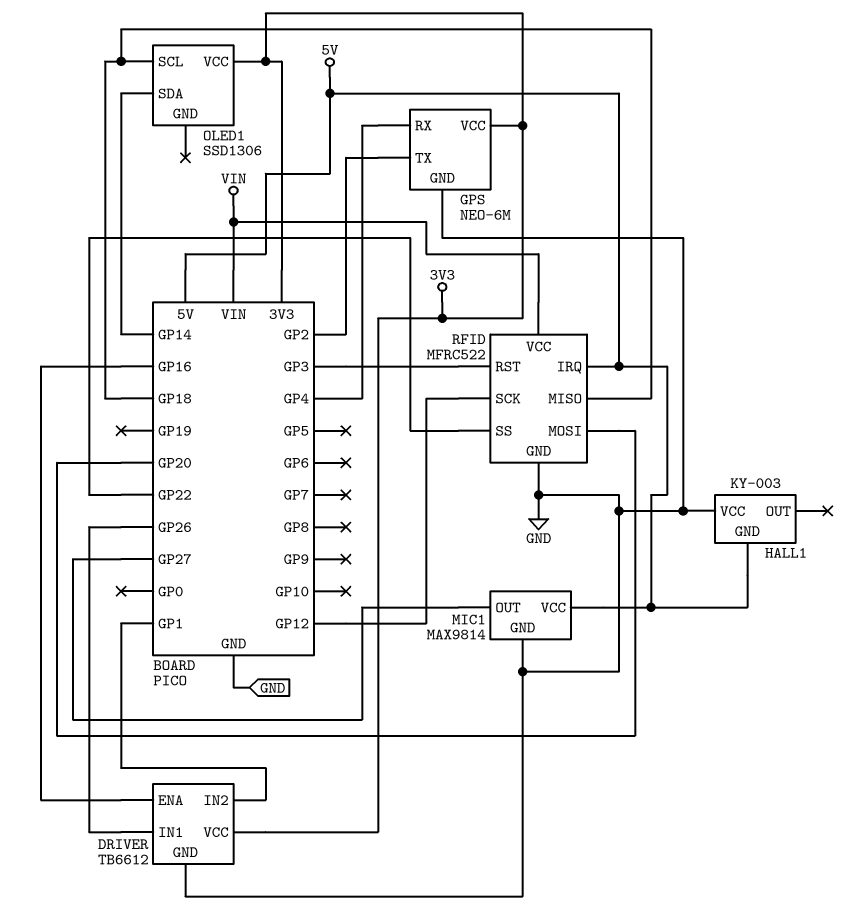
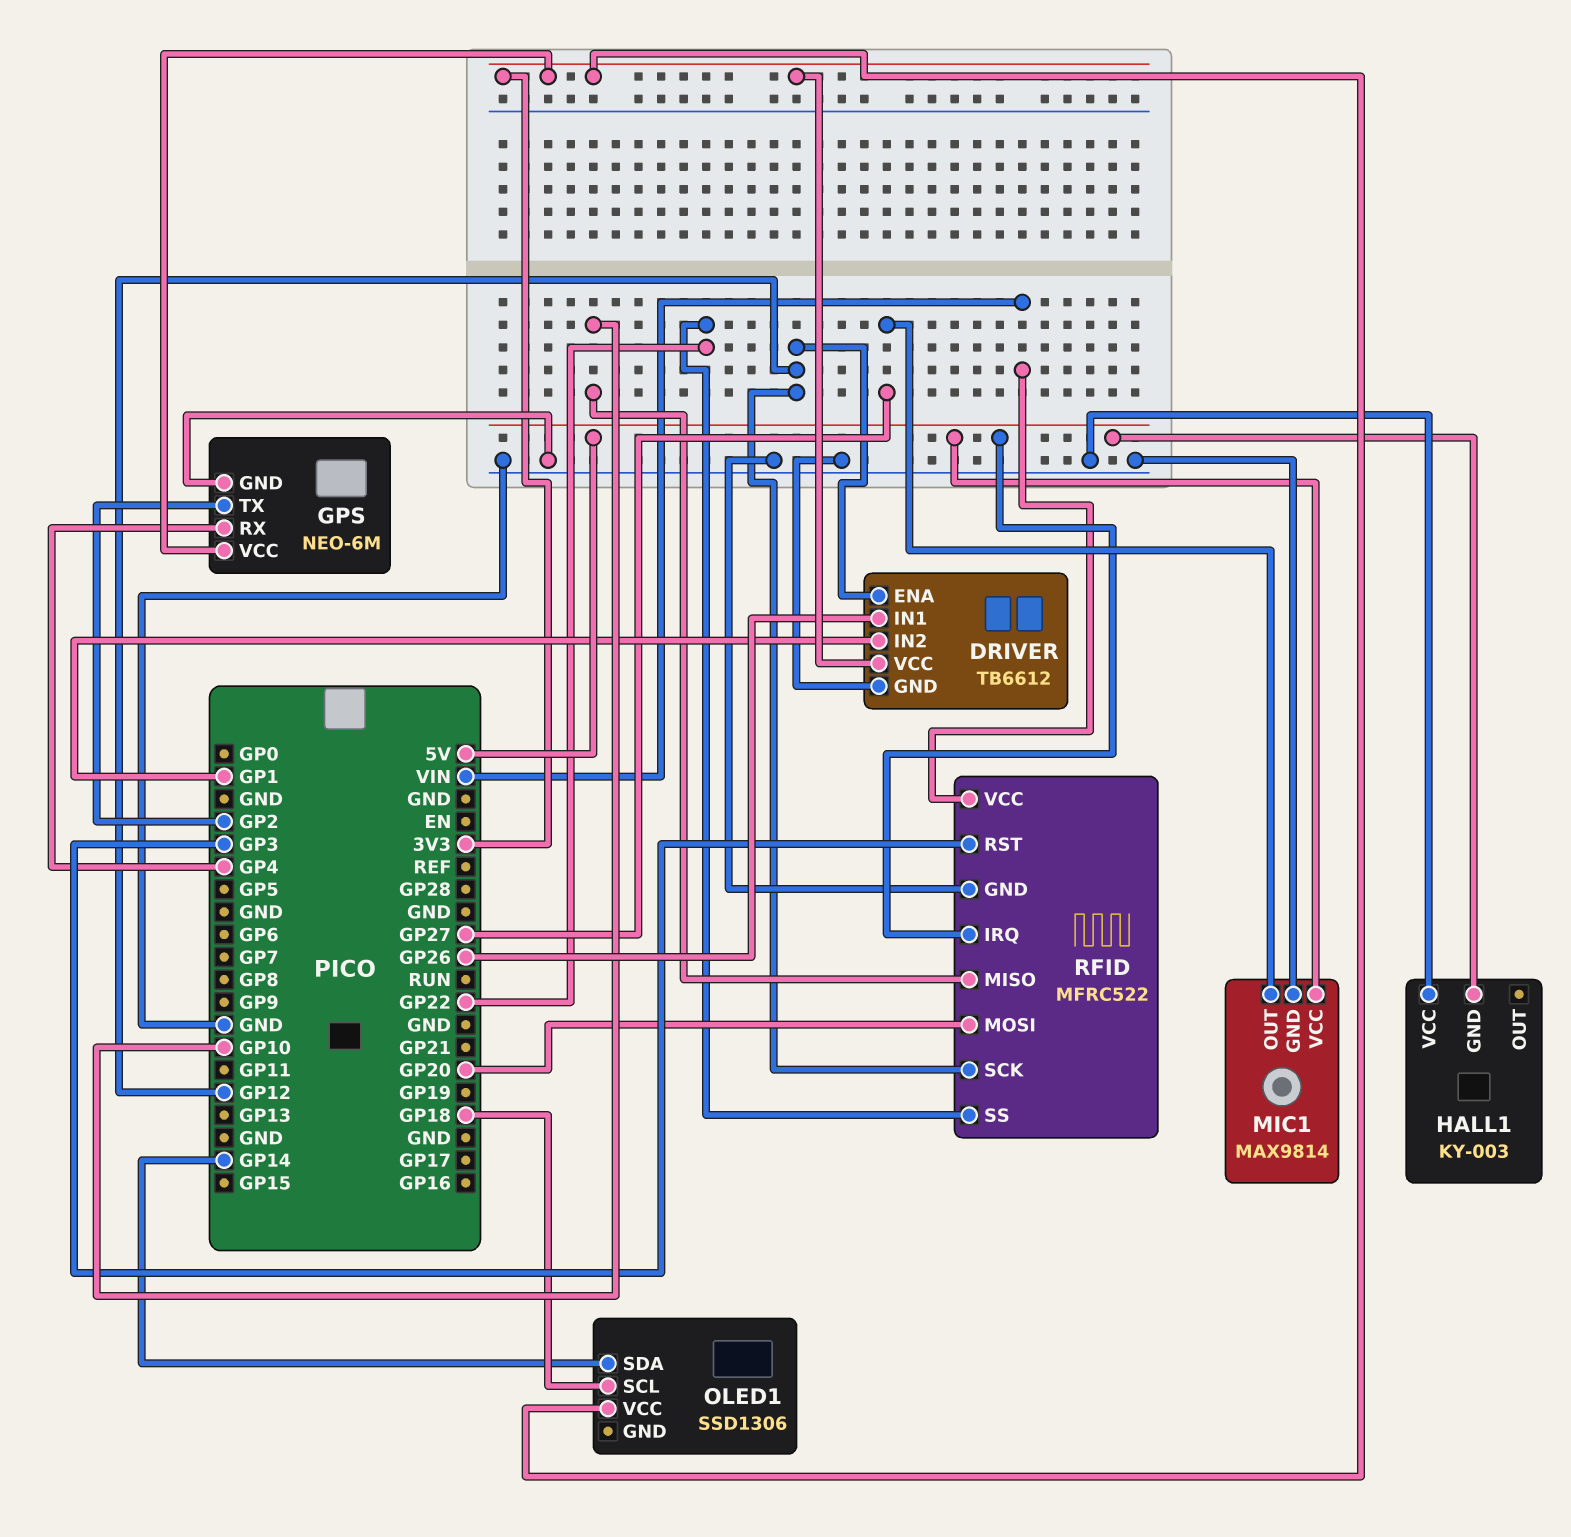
DRIVER pin ENA: GP16 -> GP12
RFID pin MISO: GP18 -> GP10

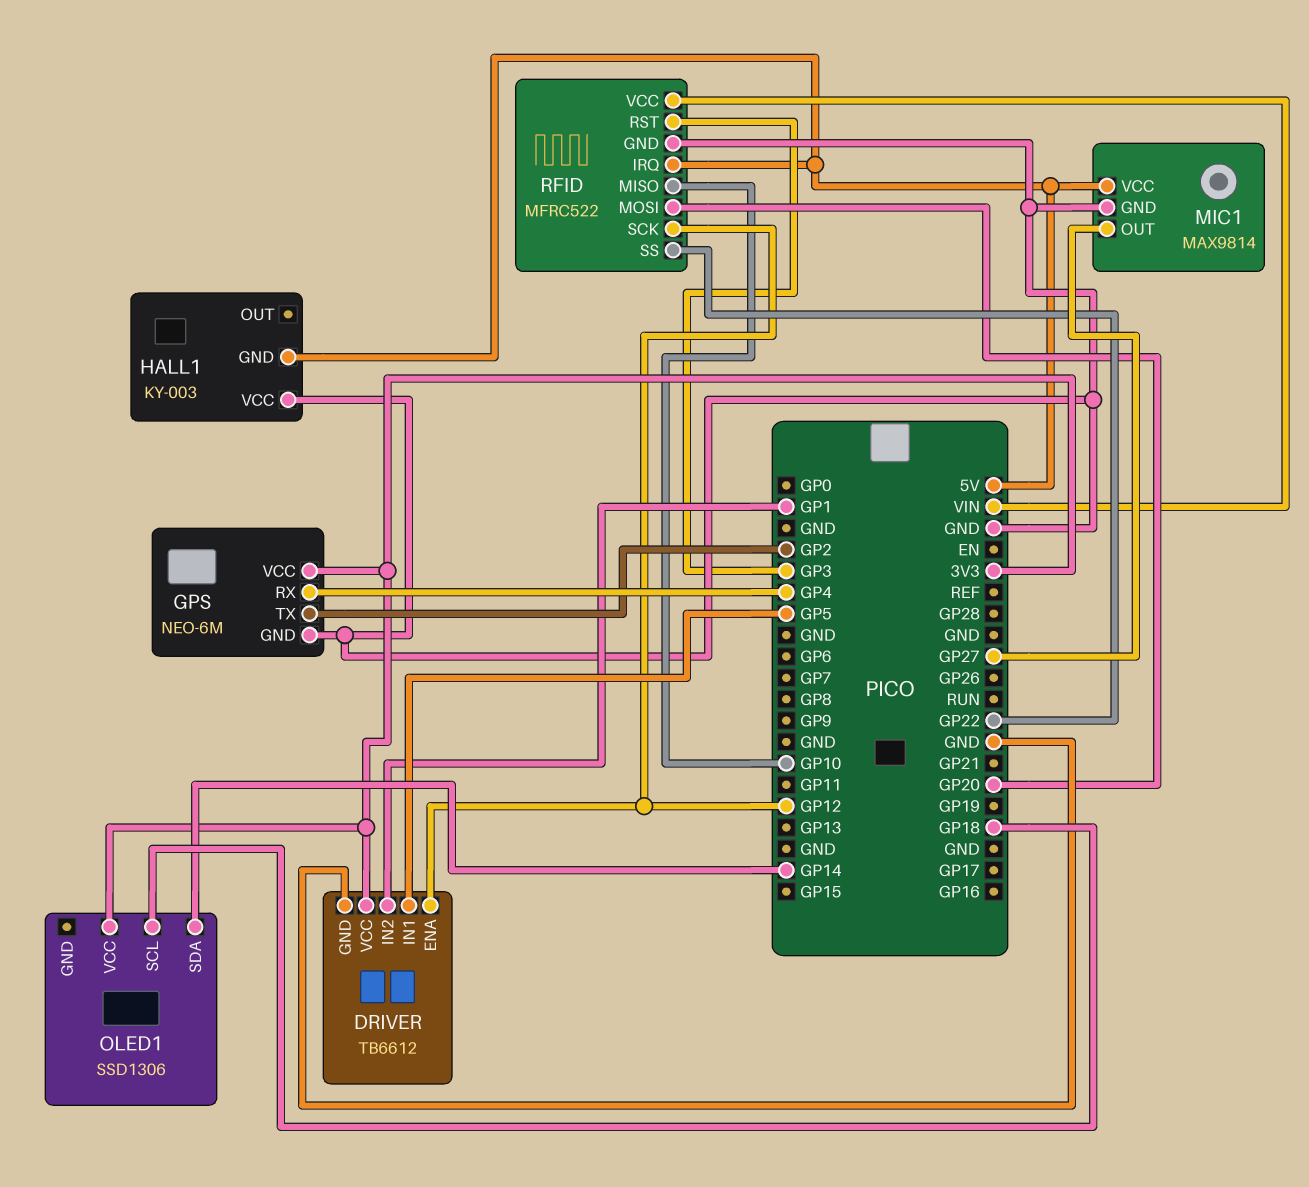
DRIVER pin IN1: GP26 -> GP5

